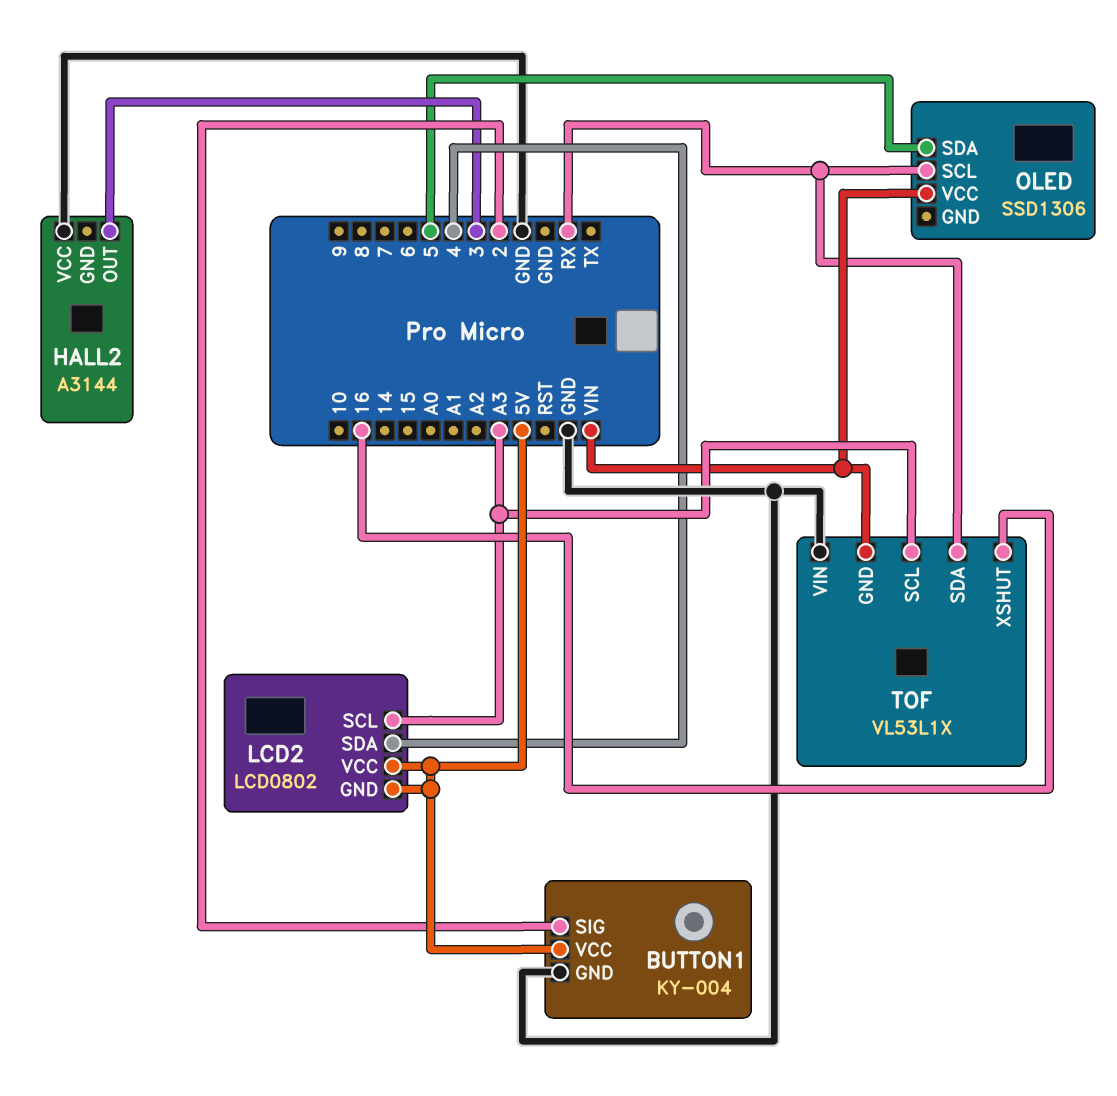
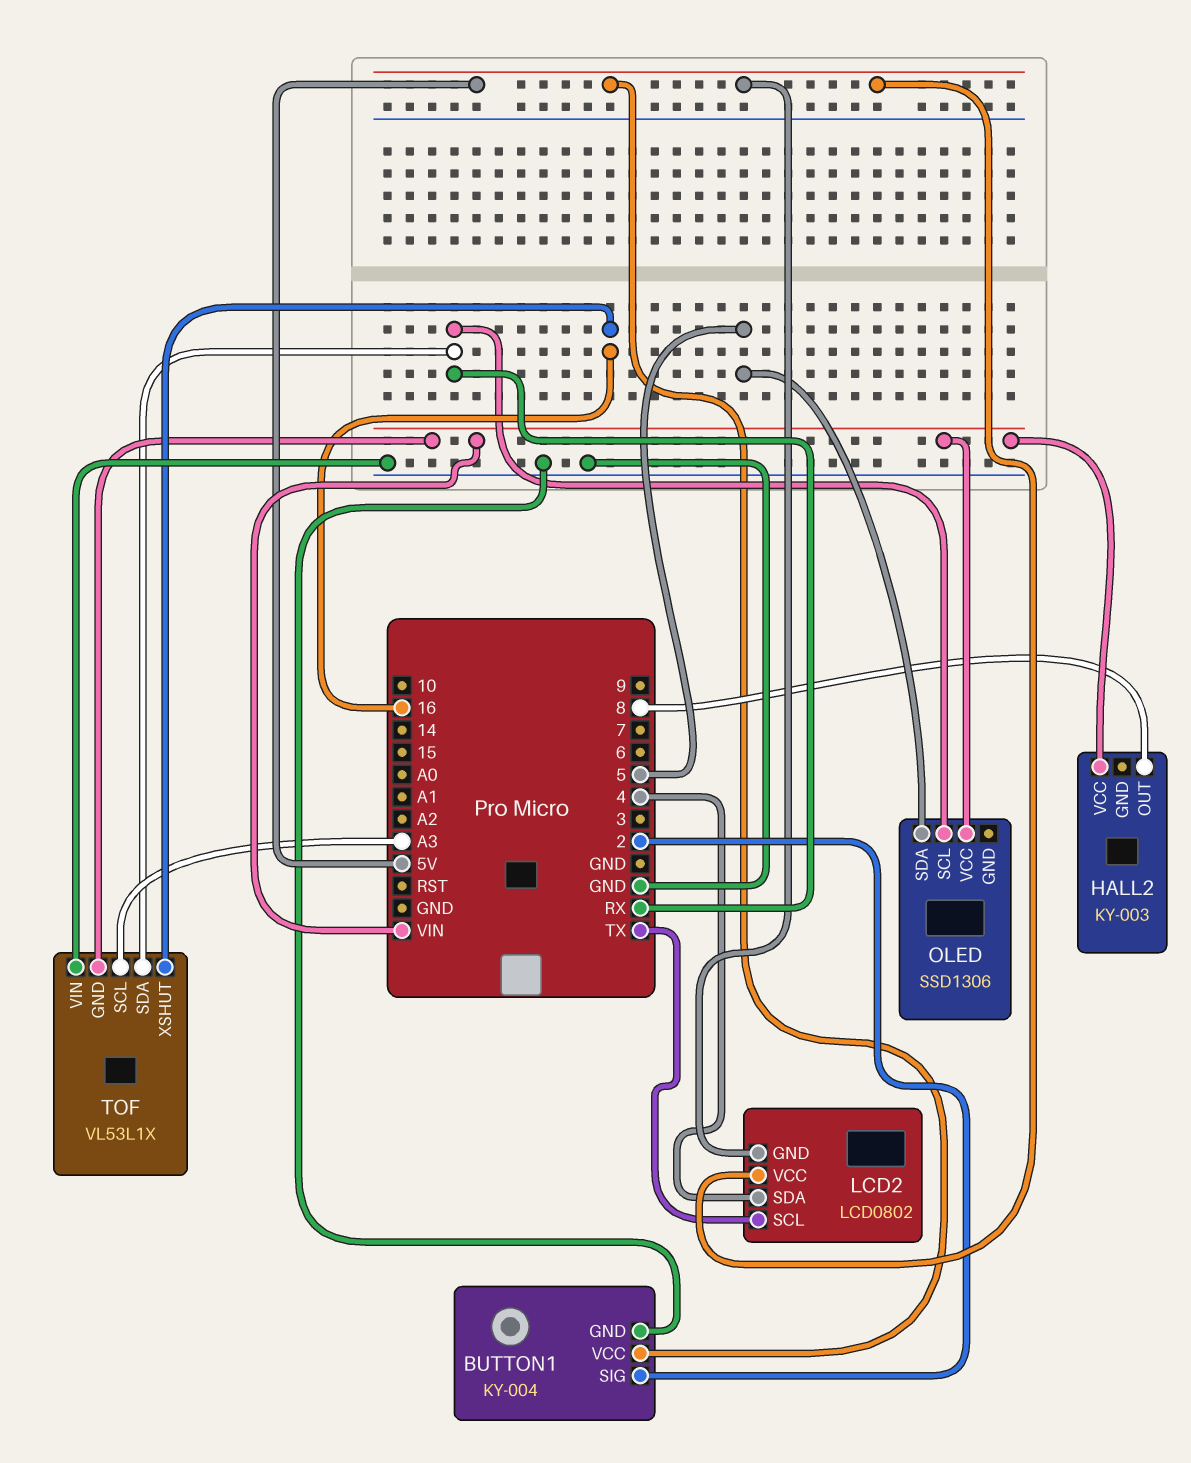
HALL2: A3144 -> KY-003
HALL2 pin OUT: 3 -> 8
HALL2 pin VCC: GND -> VIN
LCD2 pin SCL: A3 -> TX

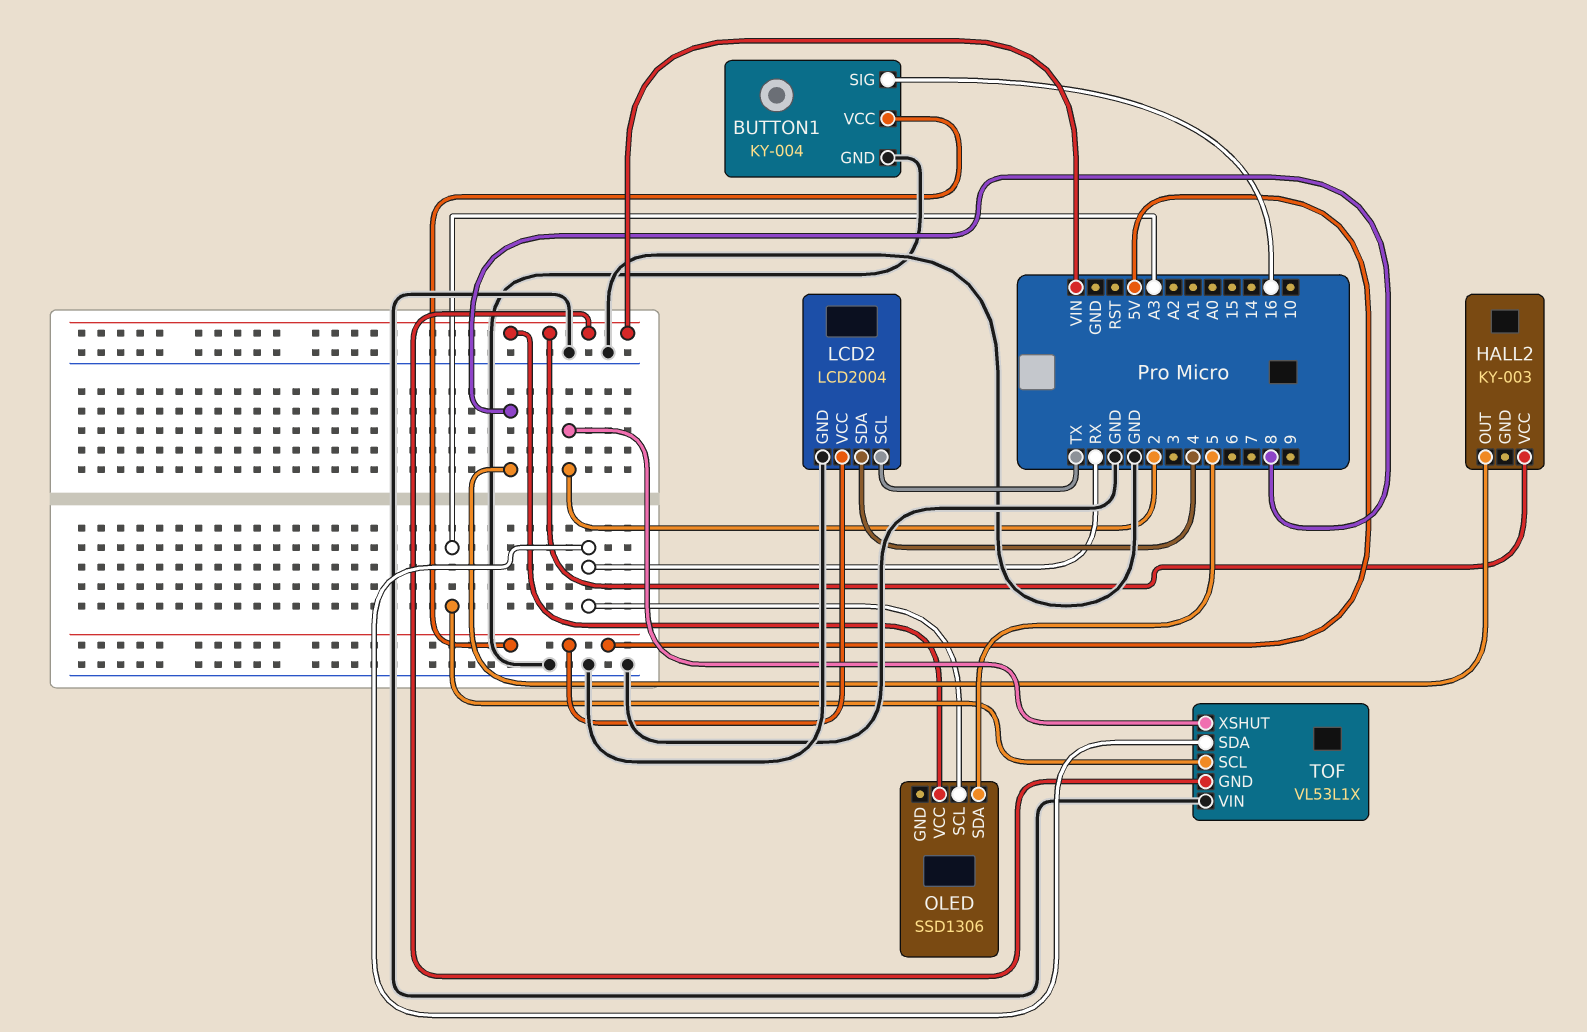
BUTTON1 pin SIG: 2 -> 16
LCD2: LCD0802 -> LCD2004
LCD2 pin GND: 5V -> GND
TOF pin XSHUT: 16 -> 2

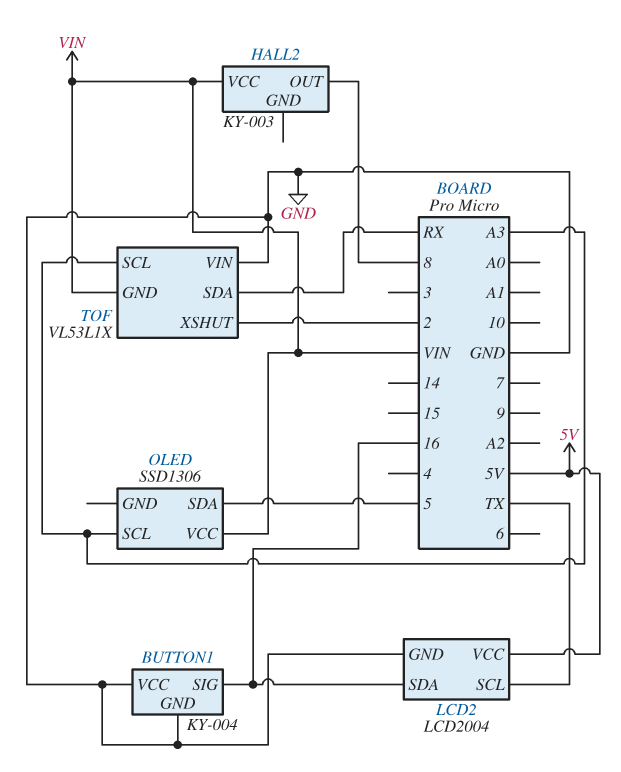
BUTTON1 pin VCC: 5V -> GND
LCD2 pin SDA: 4 -> 16
OLED pin SCL: RX -> A3

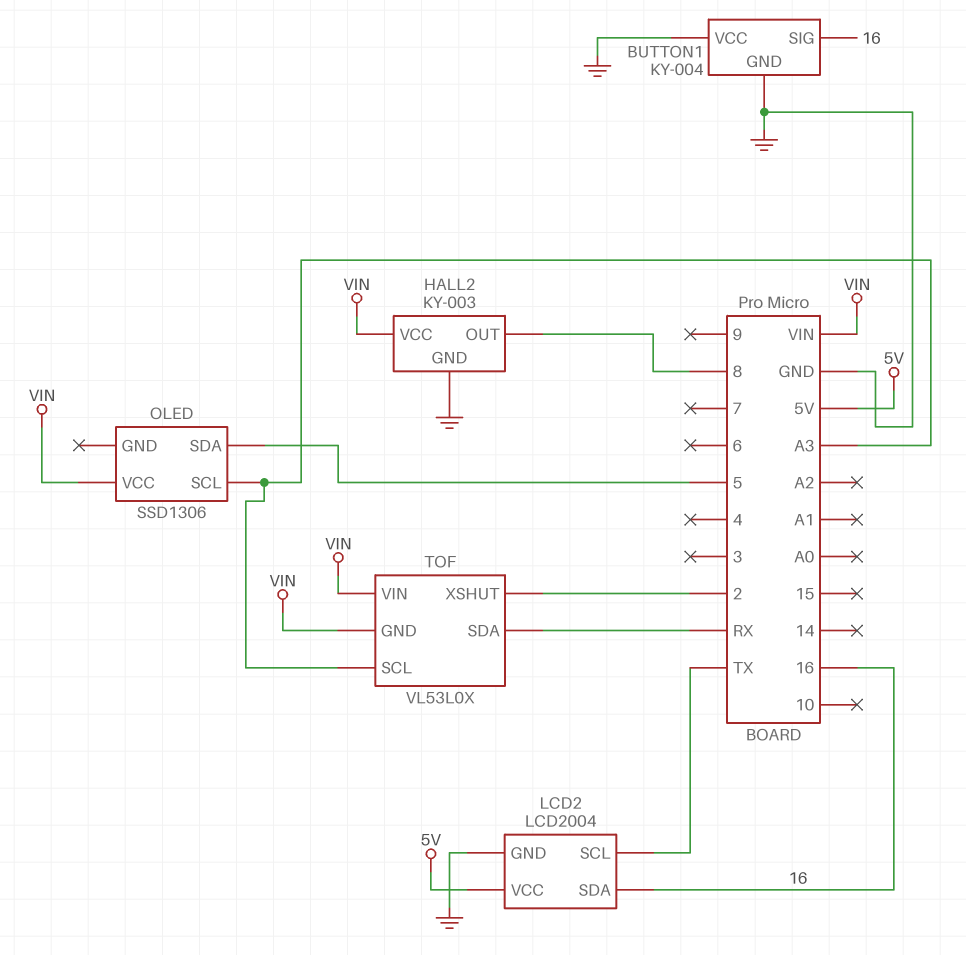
HALL2 pin GND: none -> GND
TOF: VL53L1X -> VL53L0X
TOF pin VIN: GND -> VIN

